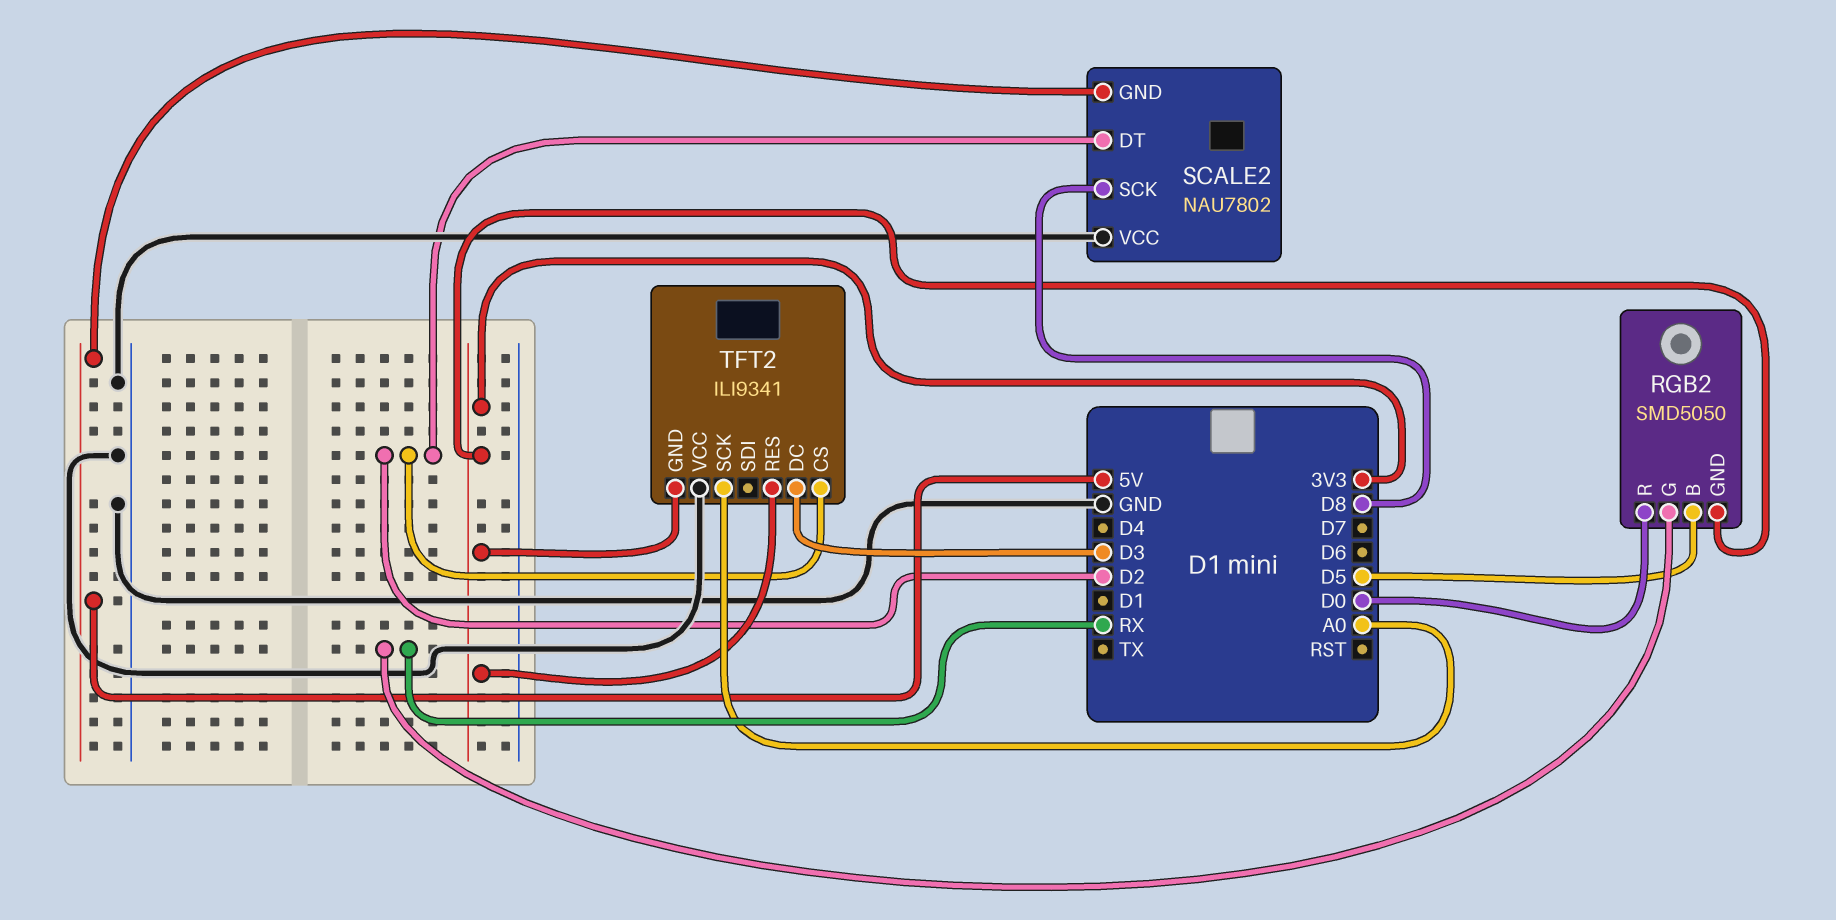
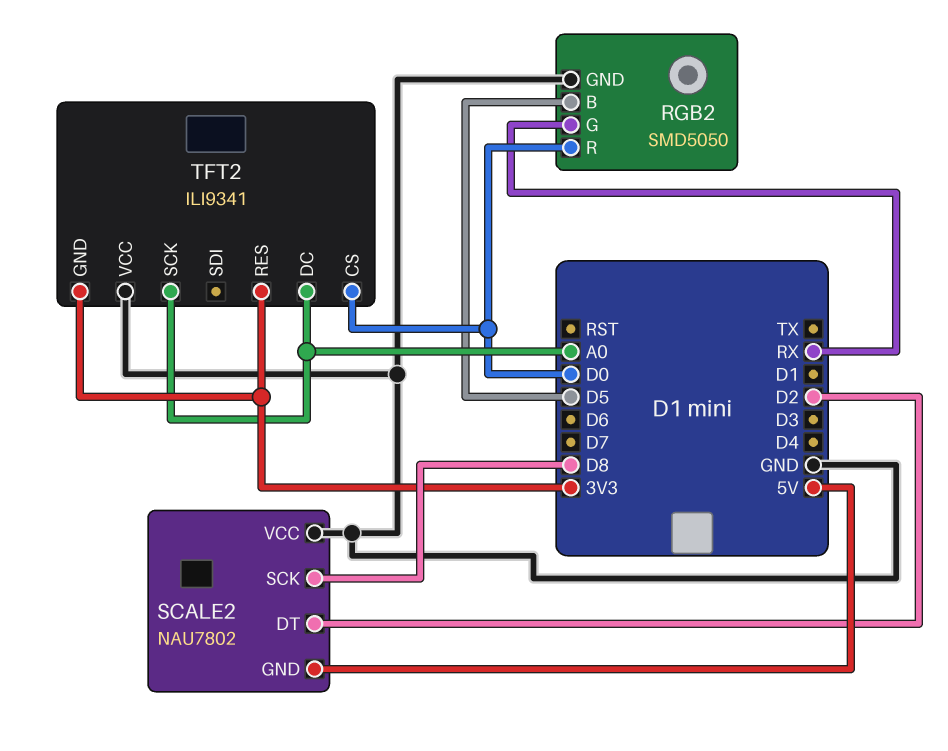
RGB2 pin GND: 3V3 -> GND
TFT2 pin CS: D2 -> D0
TFT2 pin DC: D3 -> A0

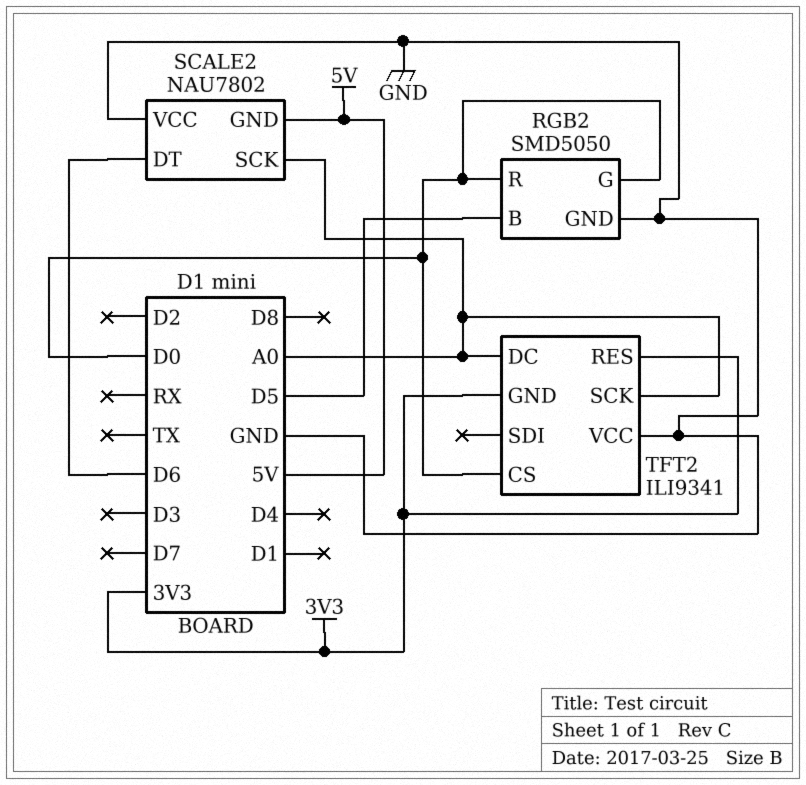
RGB2 pin G: RX -> D0
SCALE2 pin DT: D2 -> D6
SCALE2 pin SCK: D8 -> A0

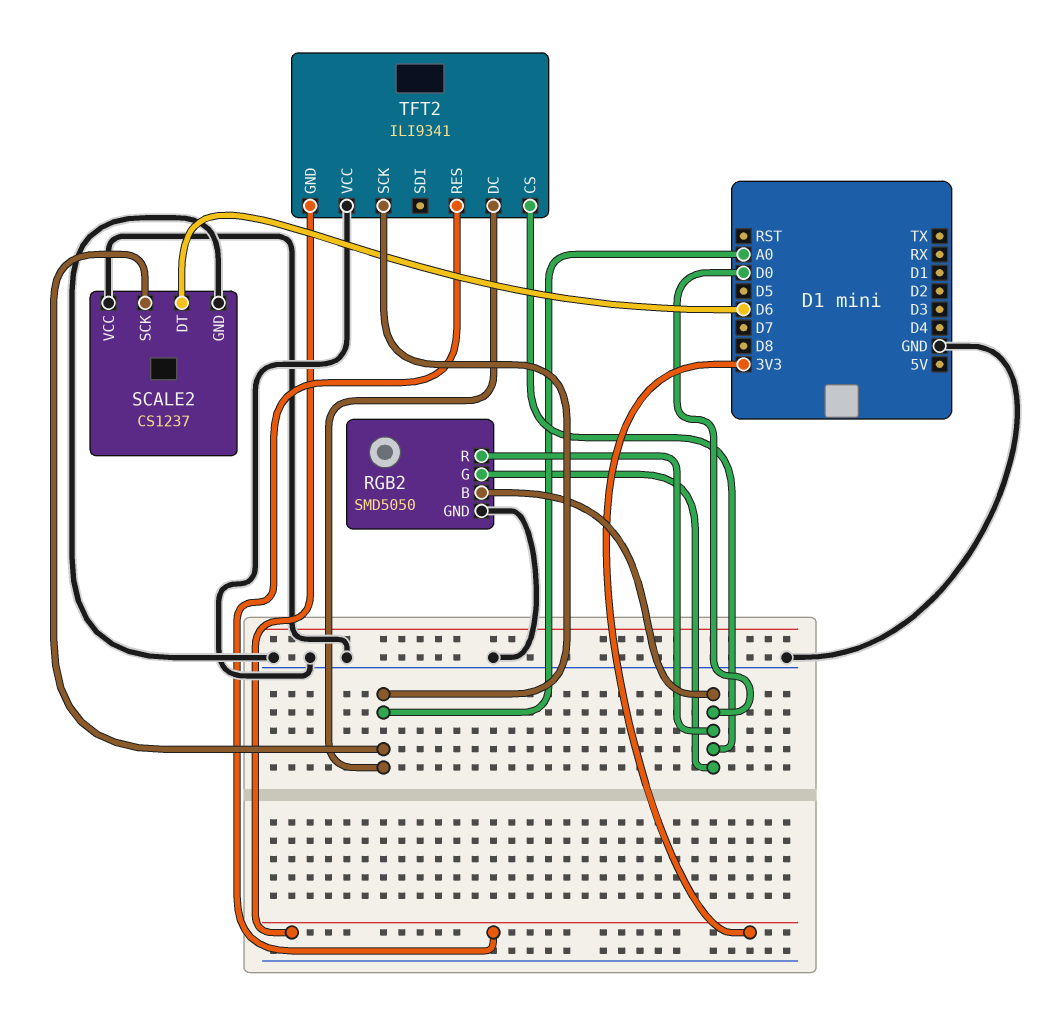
RGB2 pin B: D5 -> D0
SCALE2: NAU7802 -> CS1237
SCALE2 pin GND: 5V -> GND

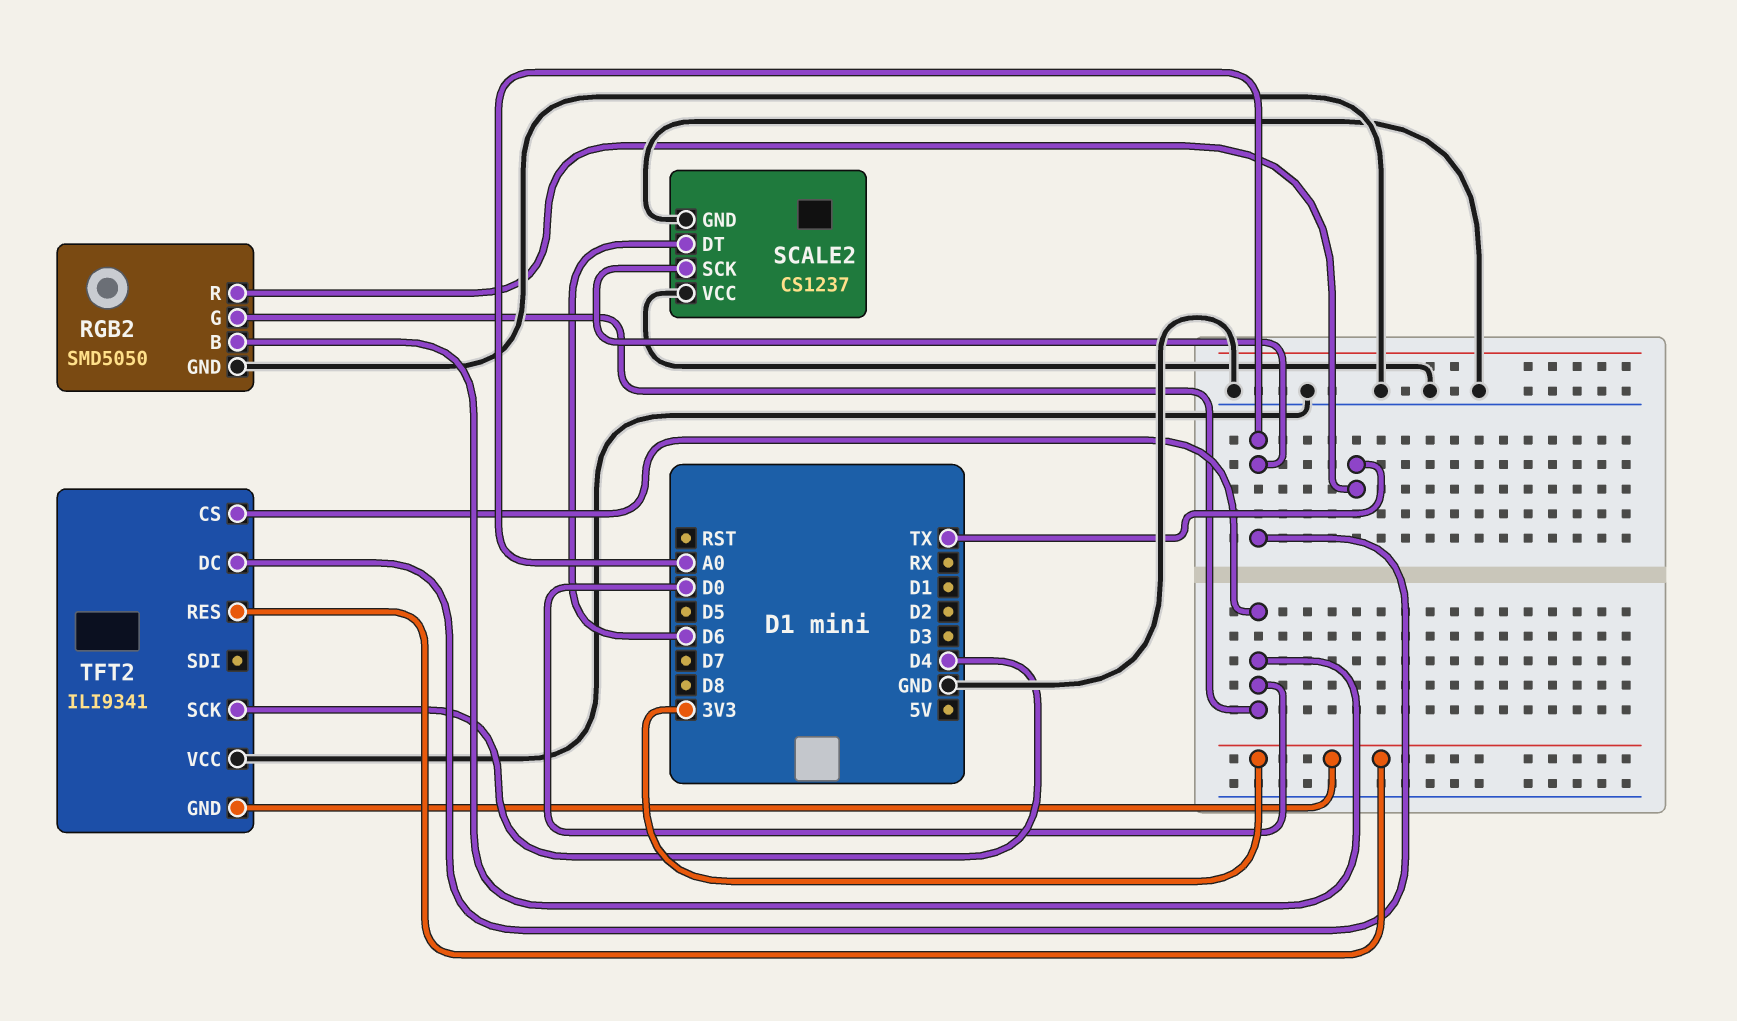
RGB2 pin R: D0 -> TX
TFT2 pin SCK: A0 -> D4

